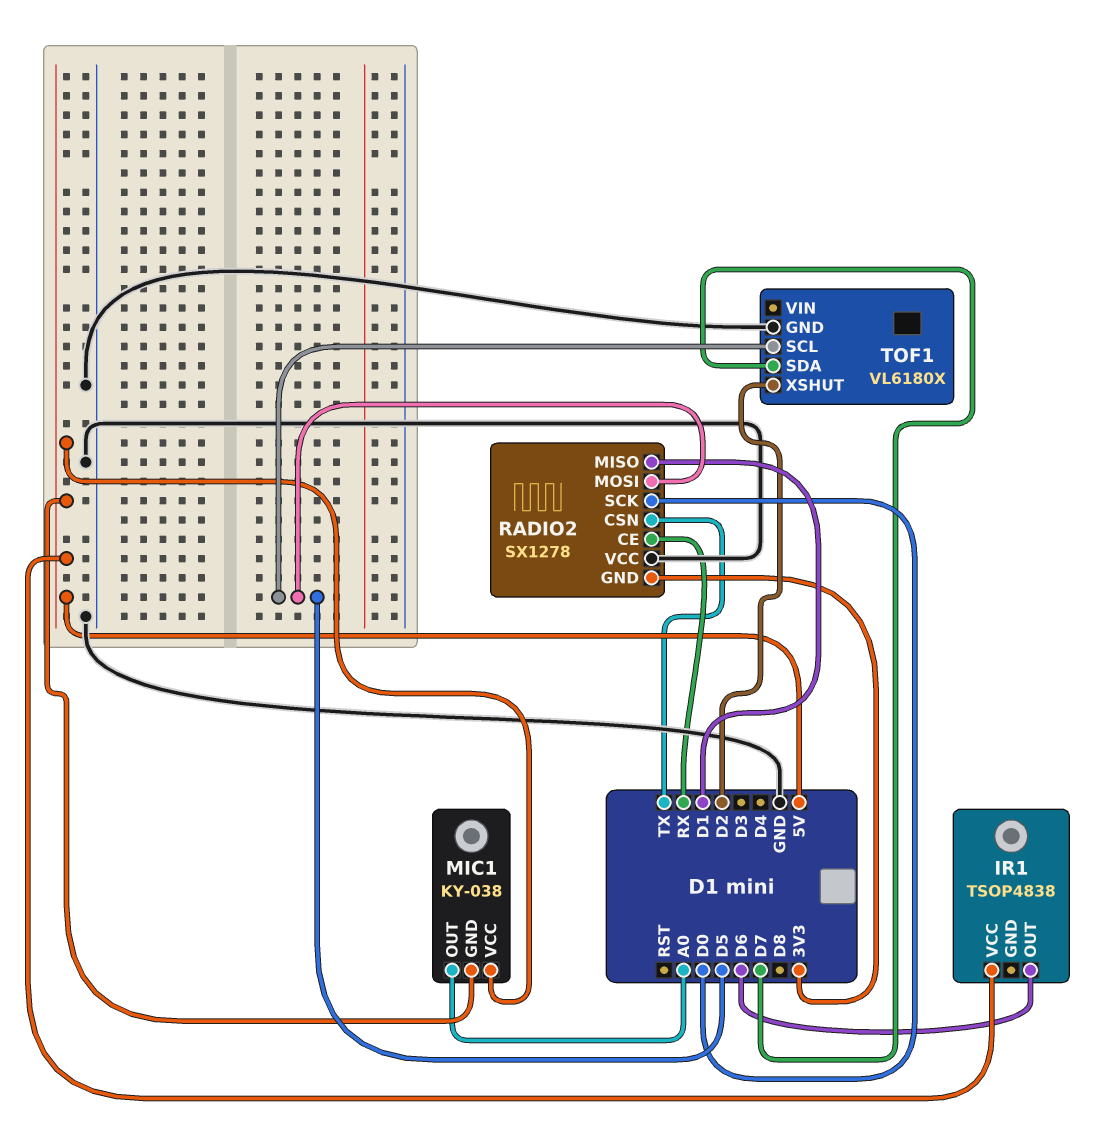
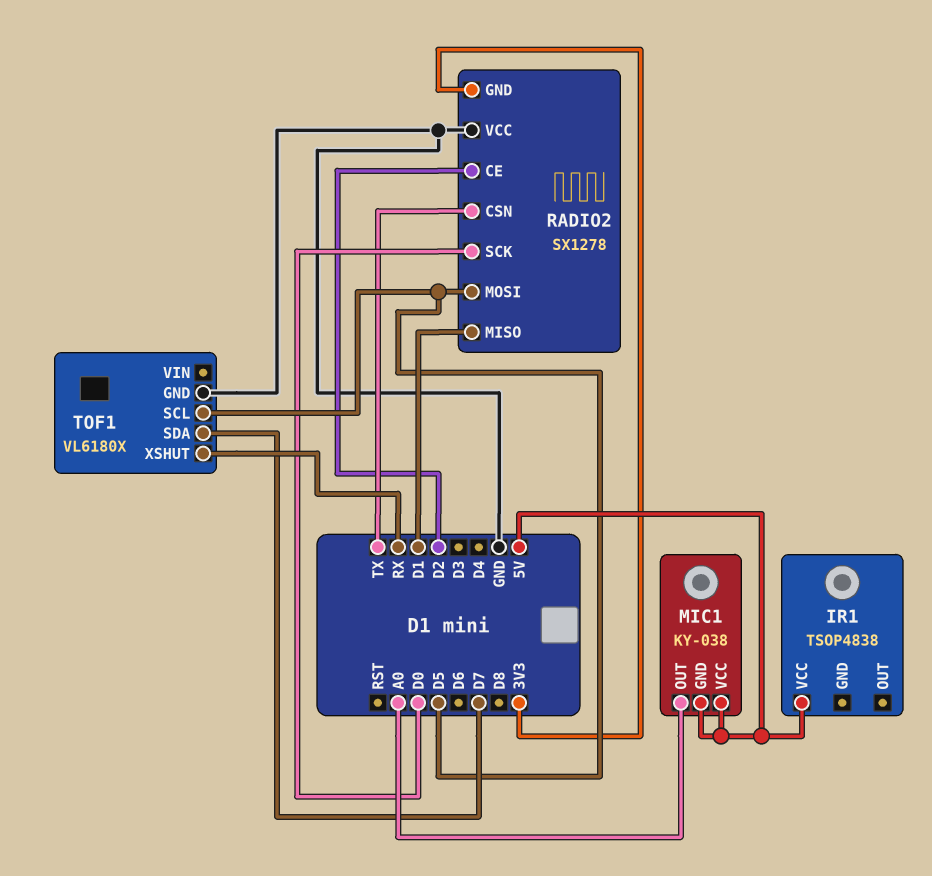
IR1 pin OUT: D6 -> none
RADIO2 pin CE: RX -> D2
TOF1 pin XSHUT: D2 -> RX

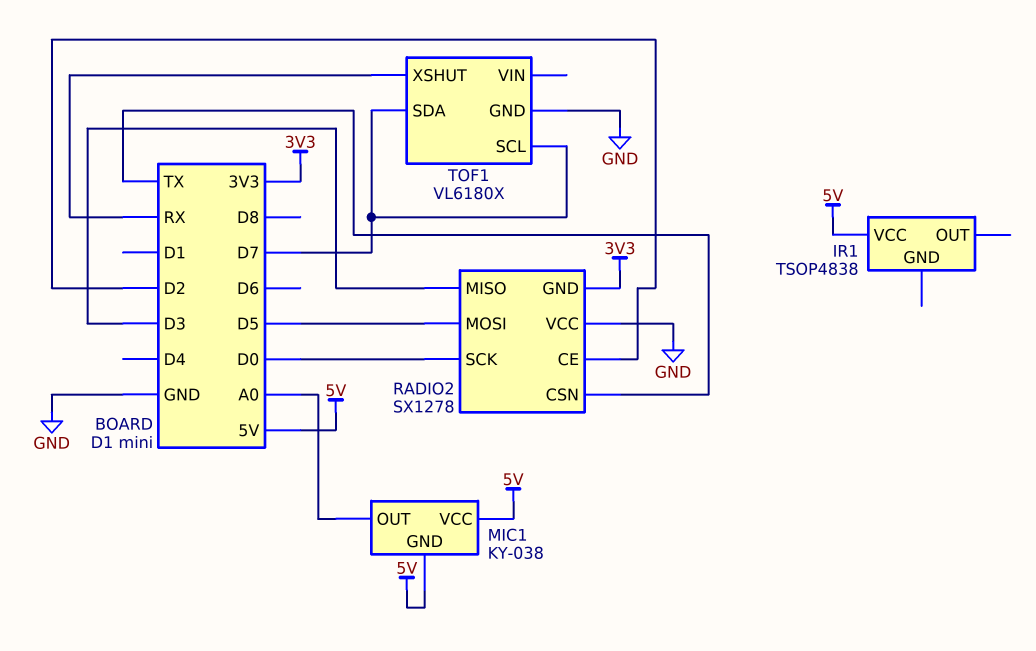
RADIO2 pin MISO: D1 -> D3
TOF1 pin SCL: D5 -> D7

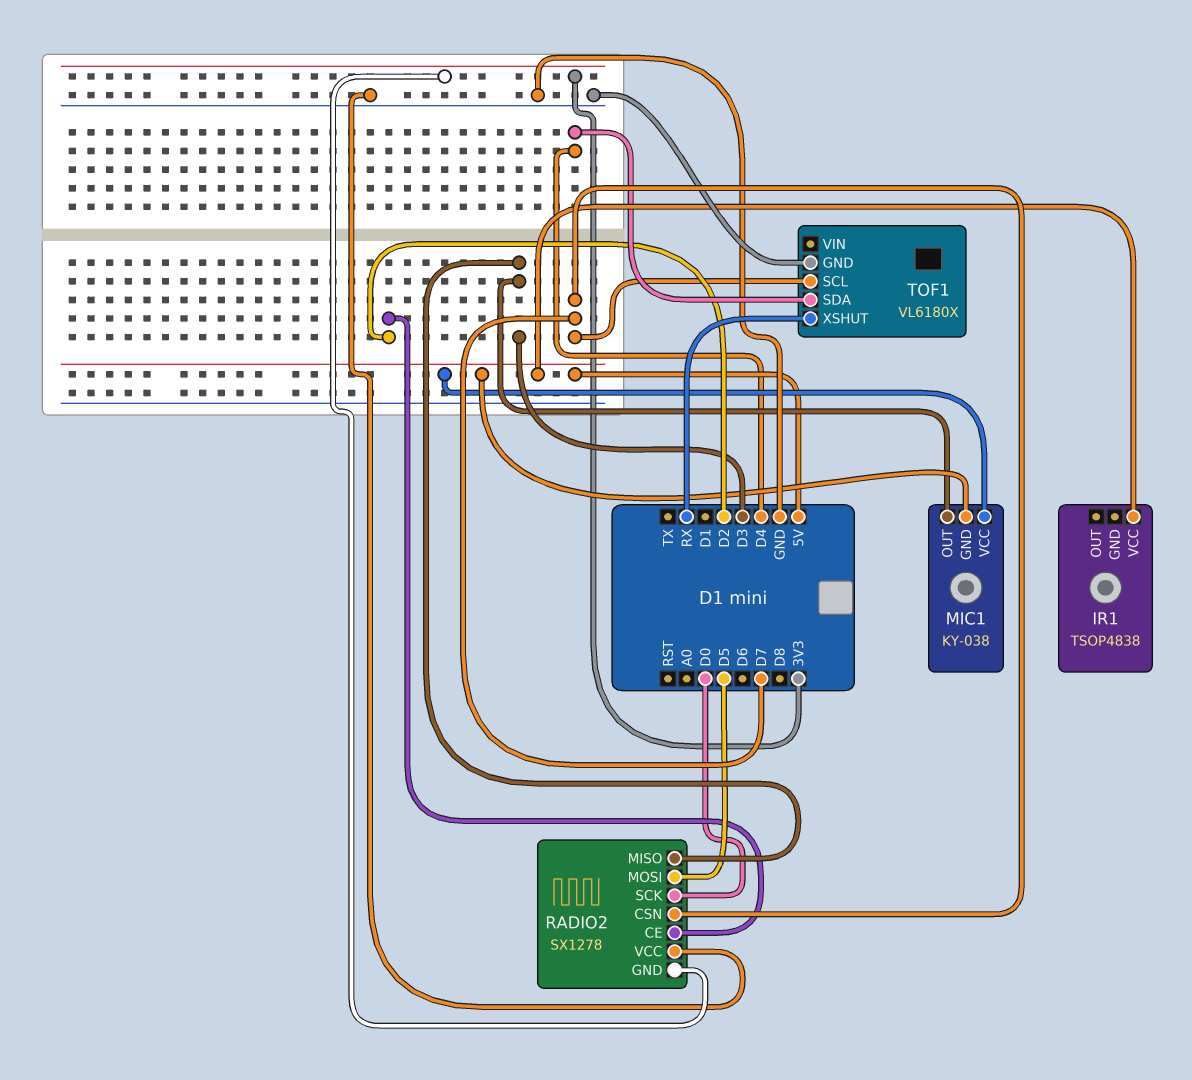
MIC1 pin OUT: A0 -> D3
RADIO2 pin CSN: TX -> D7
TOF1 pin SDA: D7 -> D4

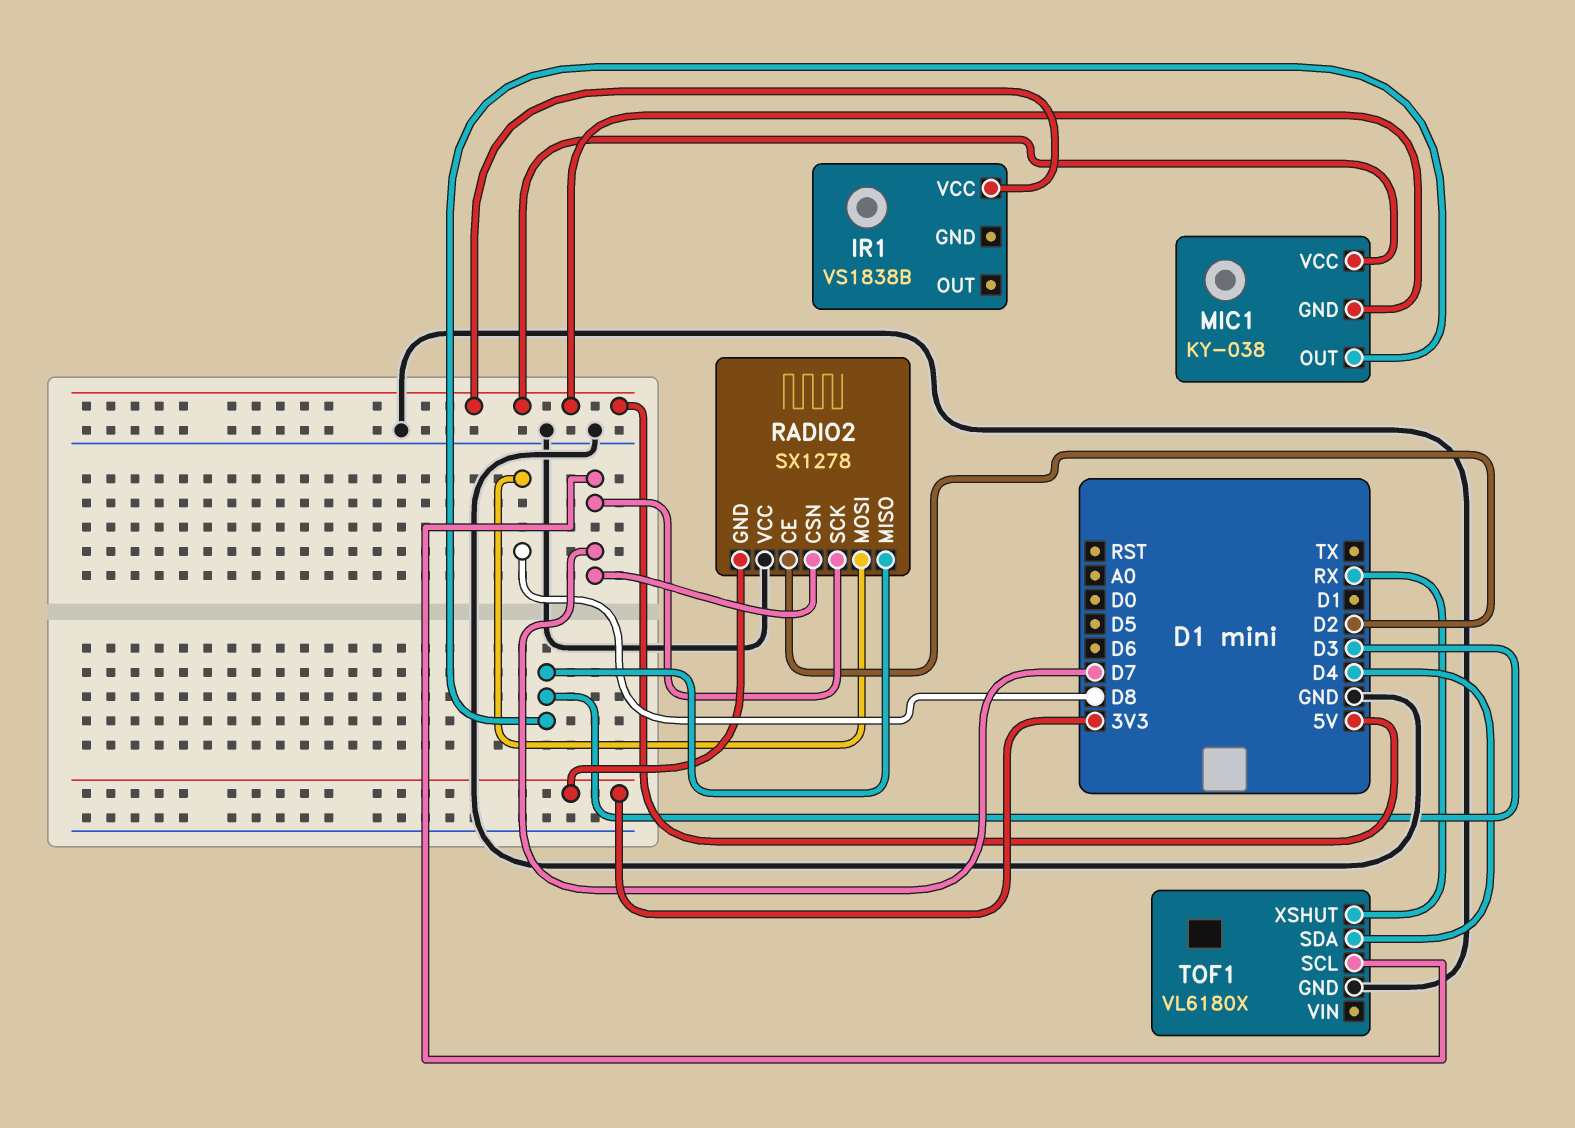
IR1: TSOP4838 -> VS1838B
RADIO2 pin MOSI: D5 -> D8
RADIO2 pin SCK: D0 -> D7

